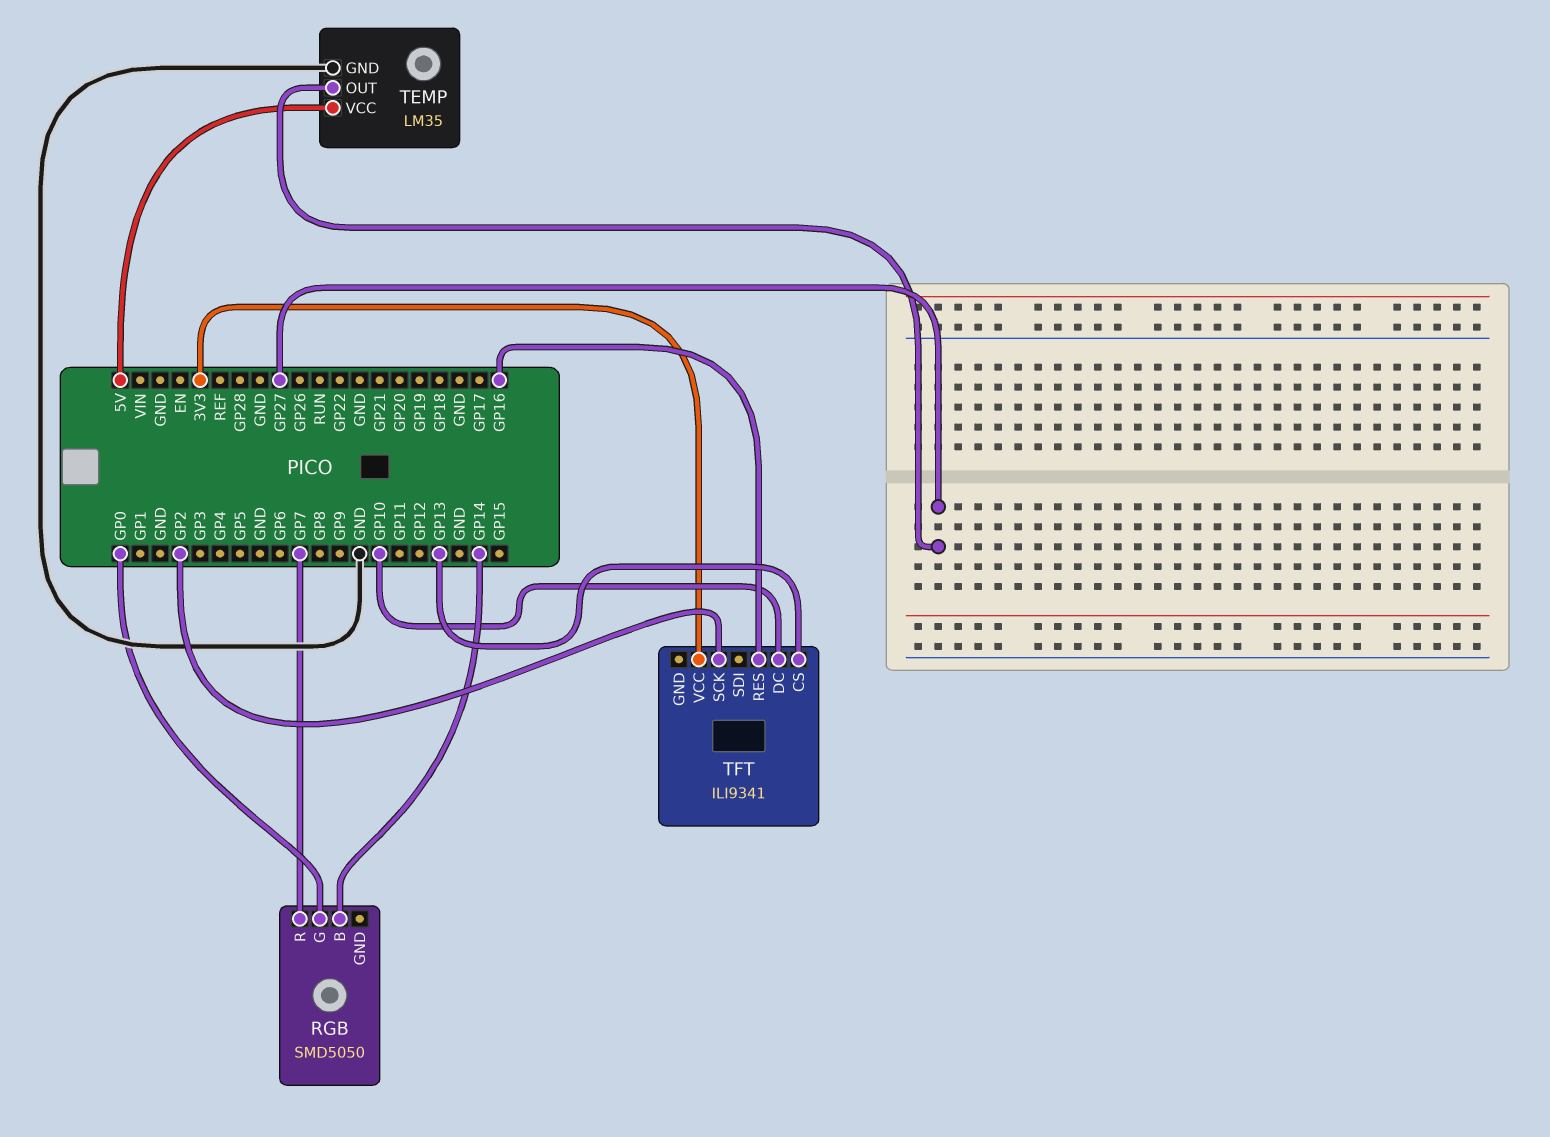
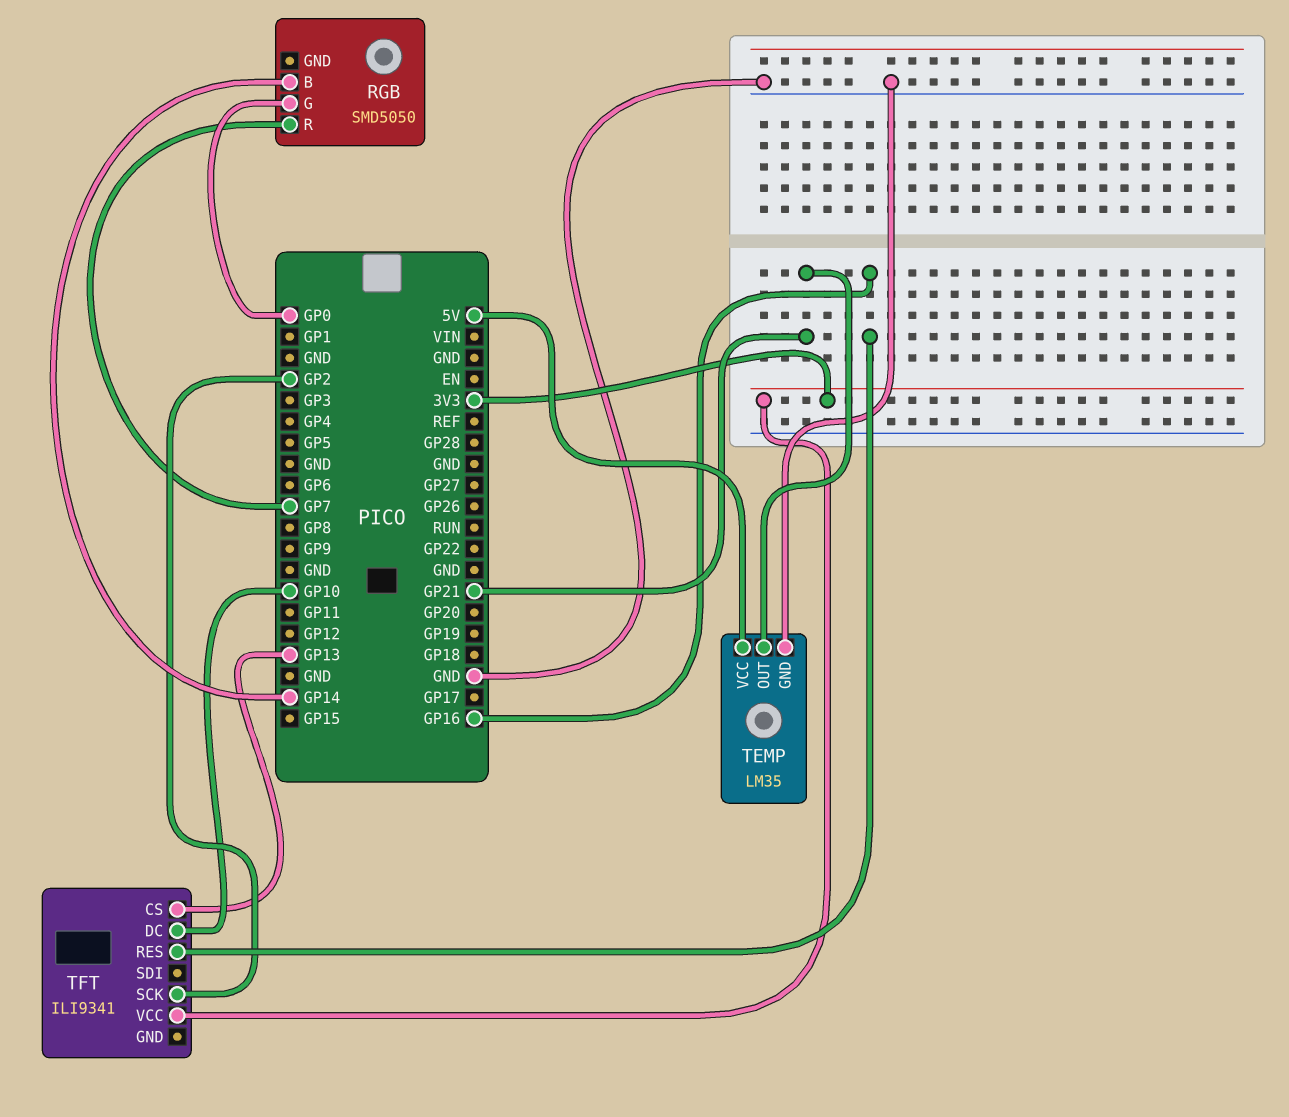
TEMP pin OUT: GP27 -> GP21

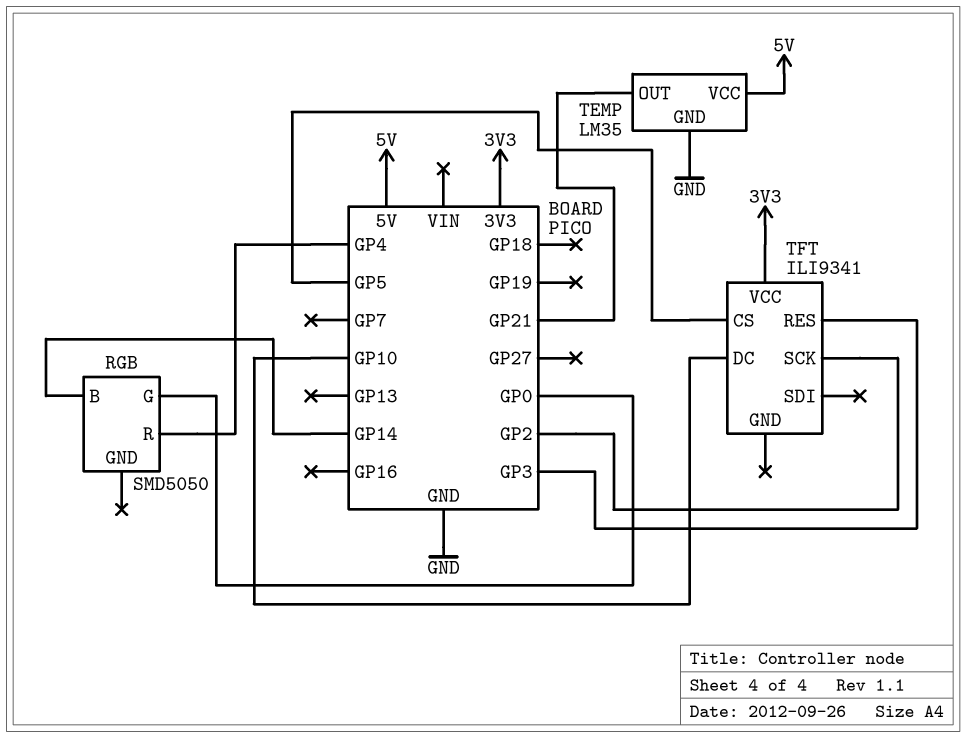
RGB pin R: GP7 -> GP4
TFT pin CS: GP13 -> GP5
TFT pin RES: GP16 -> GP3

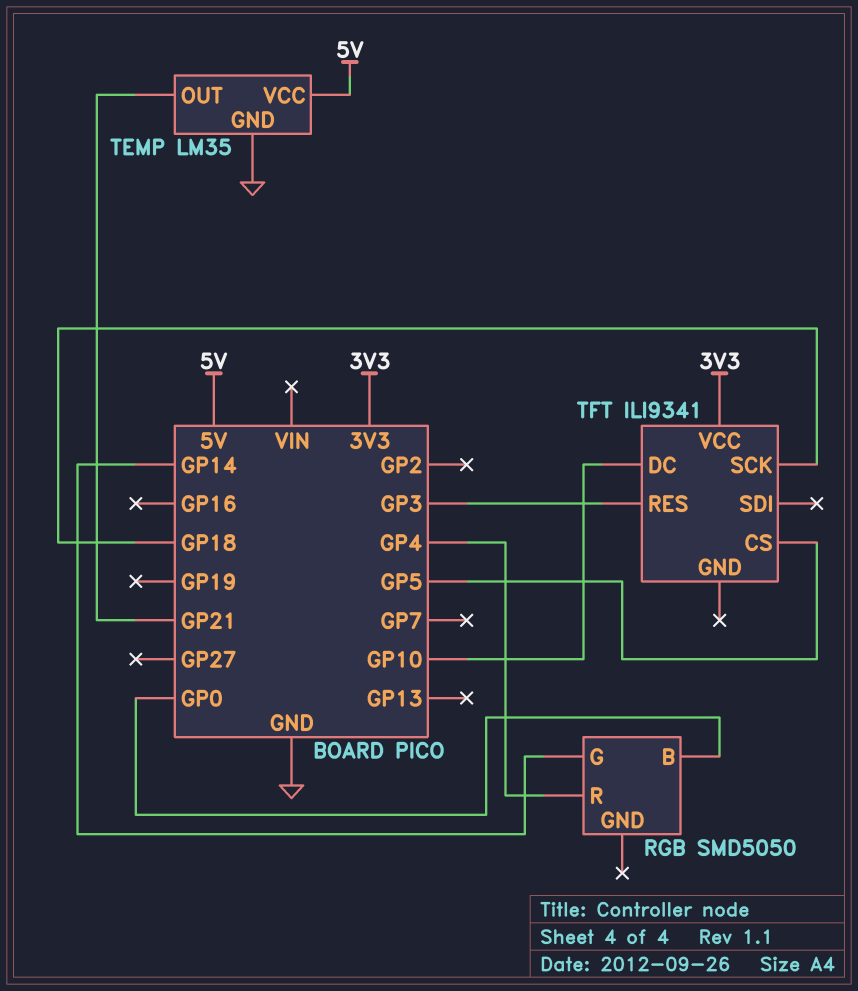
RGB pin B: GP14 -> GP0
RGB pin G: GP0 -> GP14
TFT pin SCK: GP2 -> GP18

